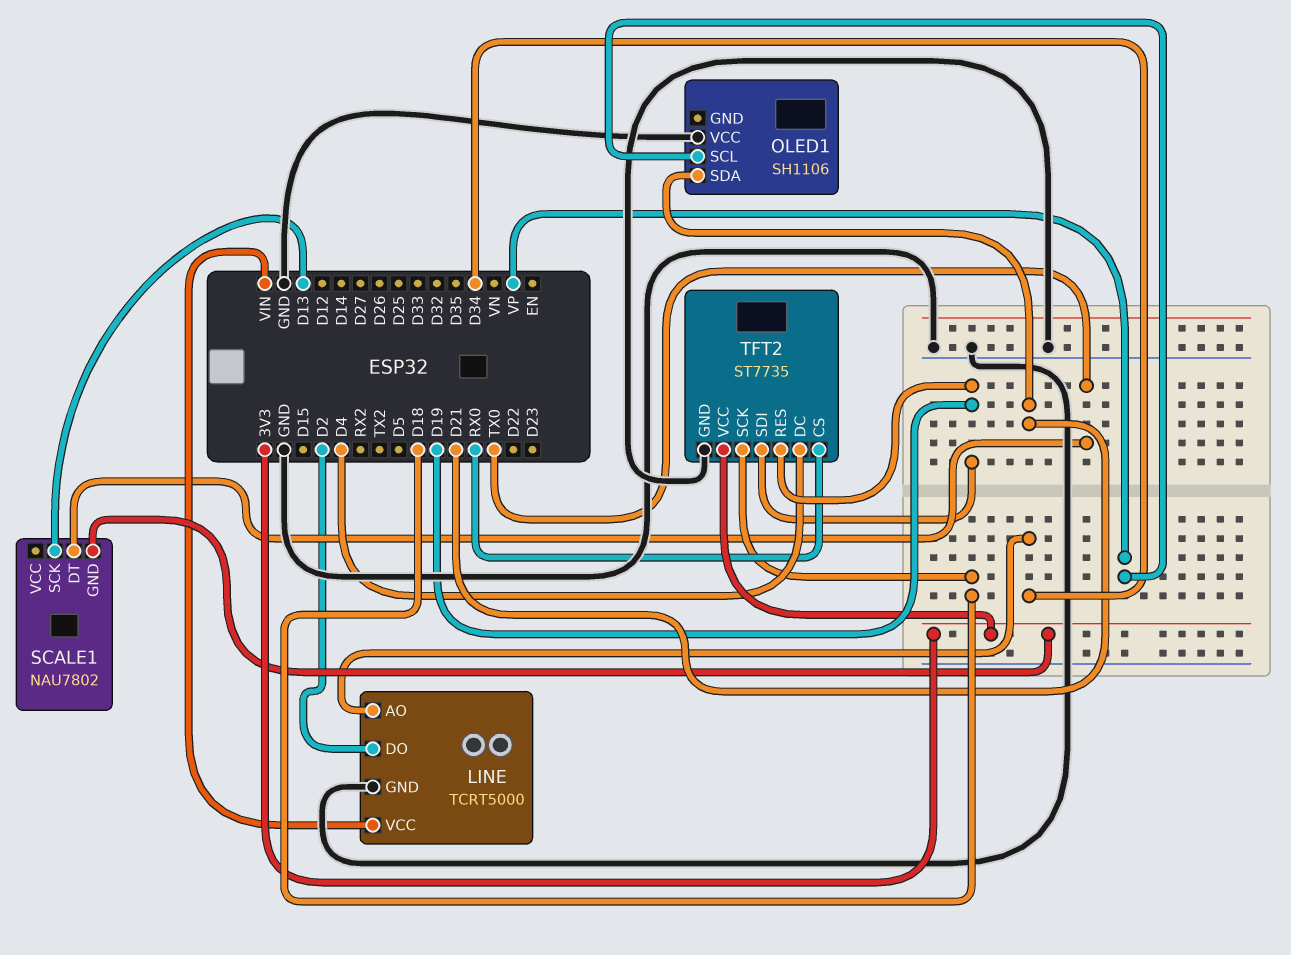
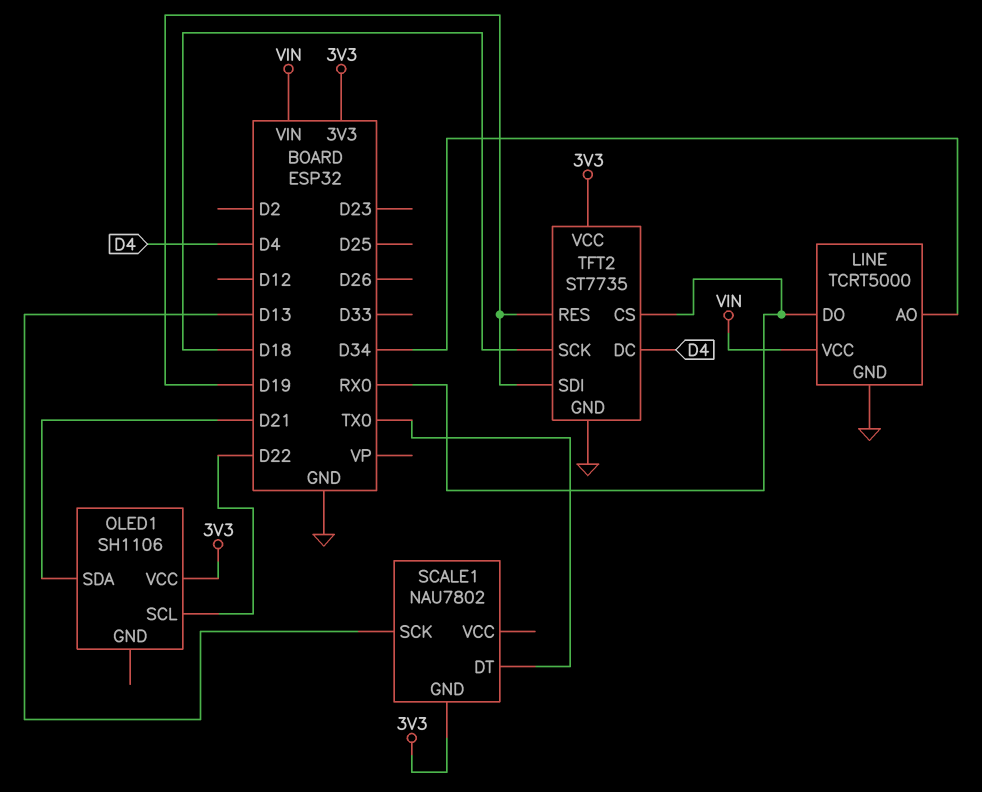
LINE pin DO: D2 -> RX0
OLED1 pin SCL: VP -> D22
OLED1 pin VCC: GND -> 3V3

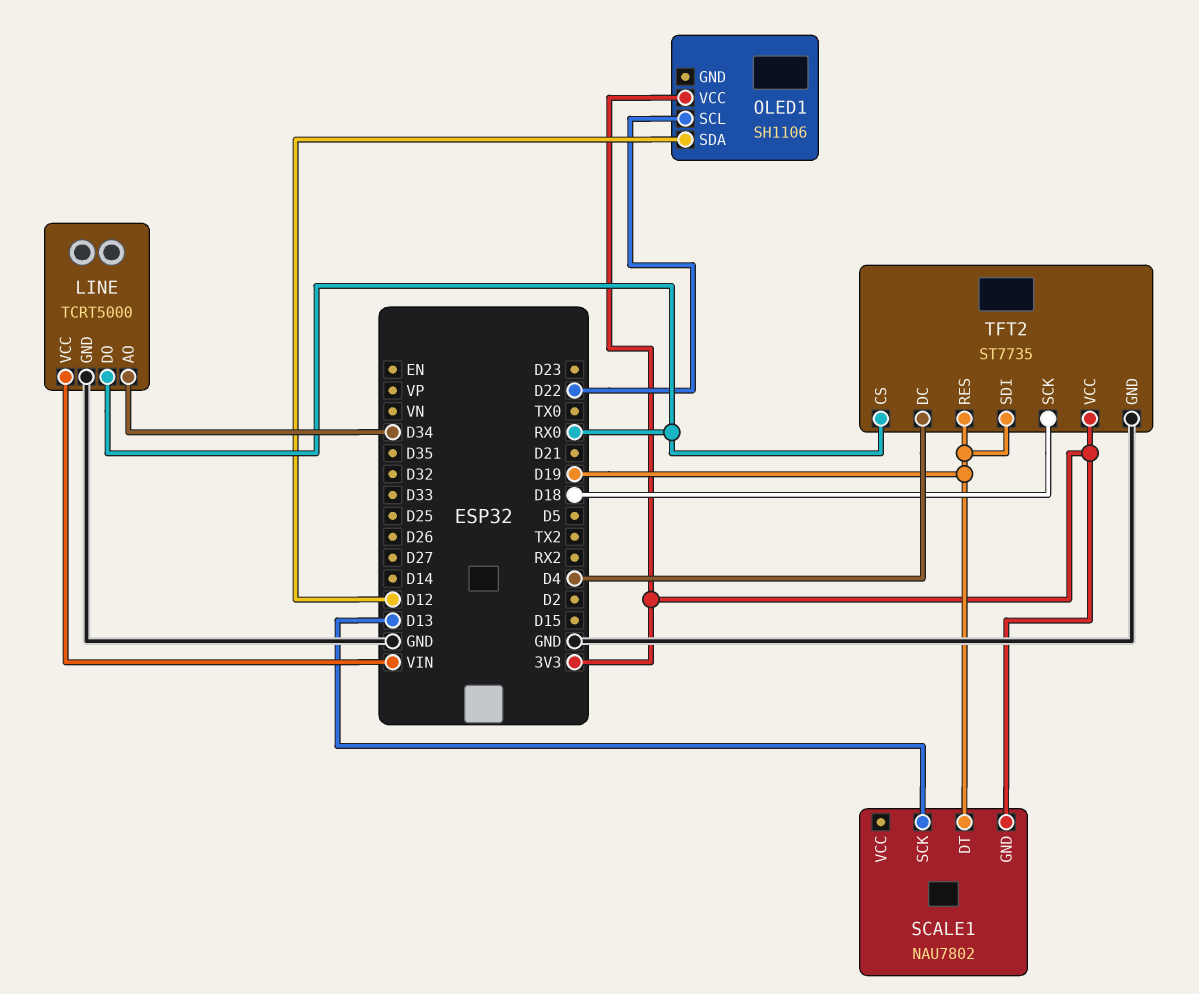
OLED1 pin SDA: D21 -> D12
SCALE1 pin DT: TX0 -> D19

